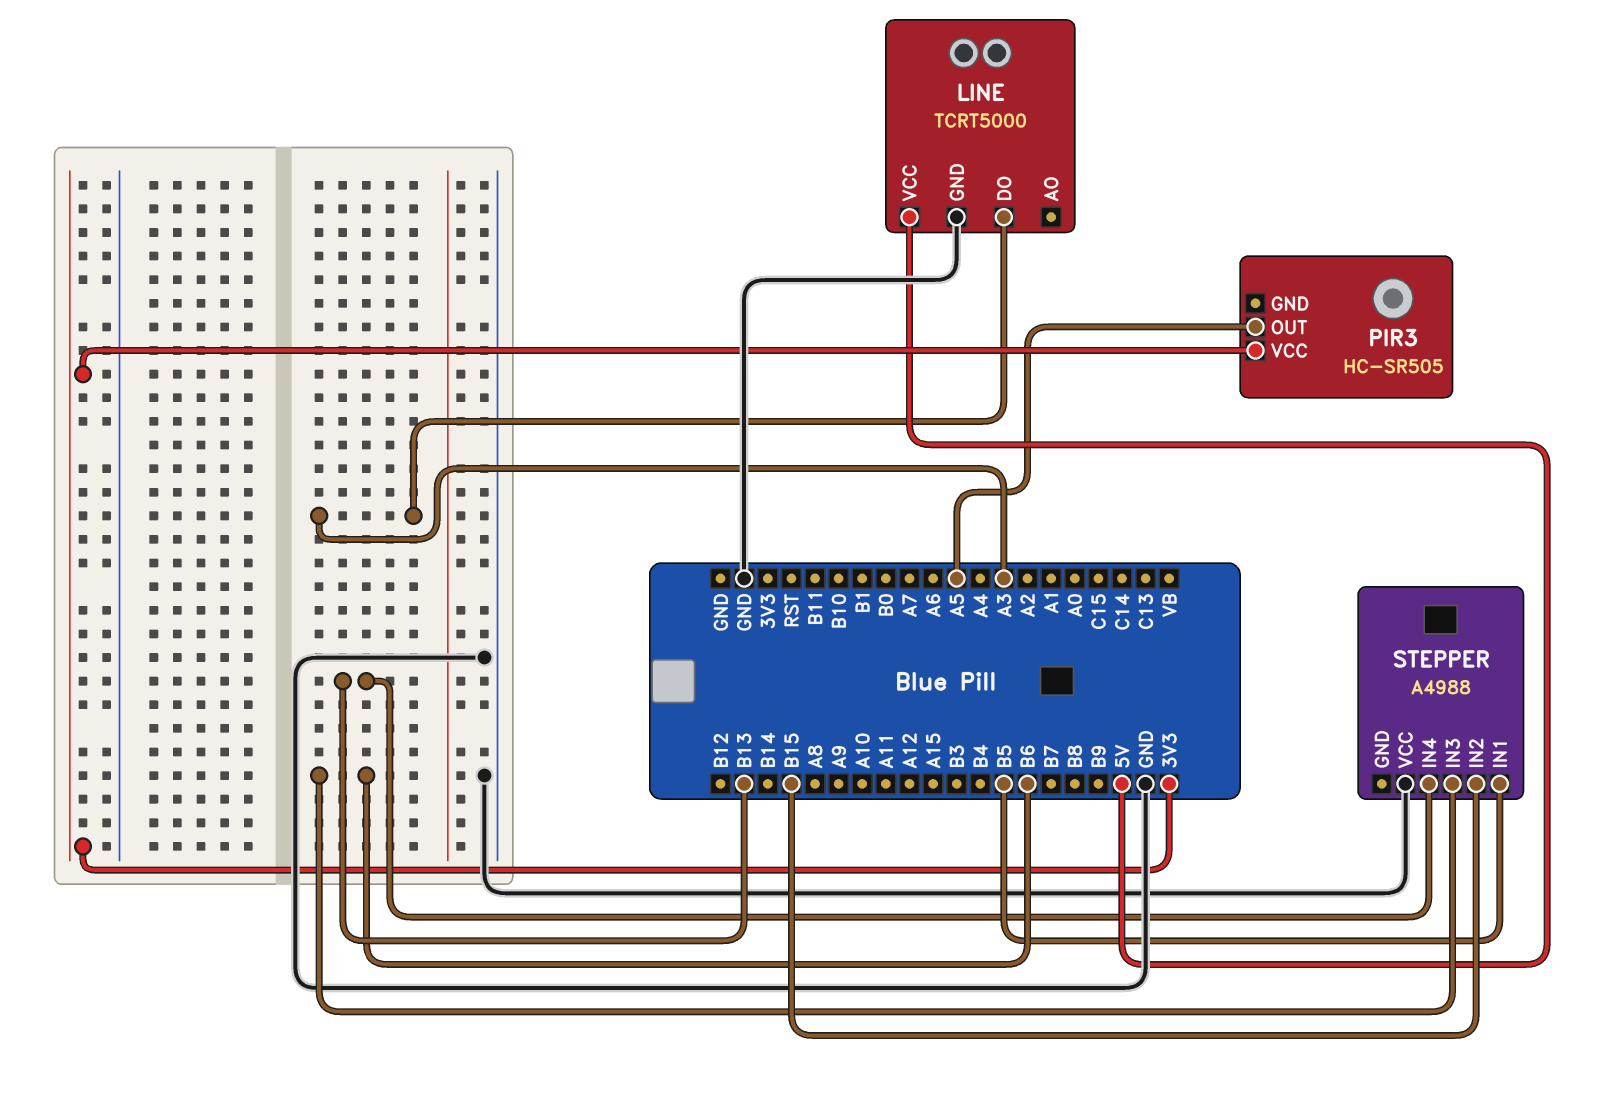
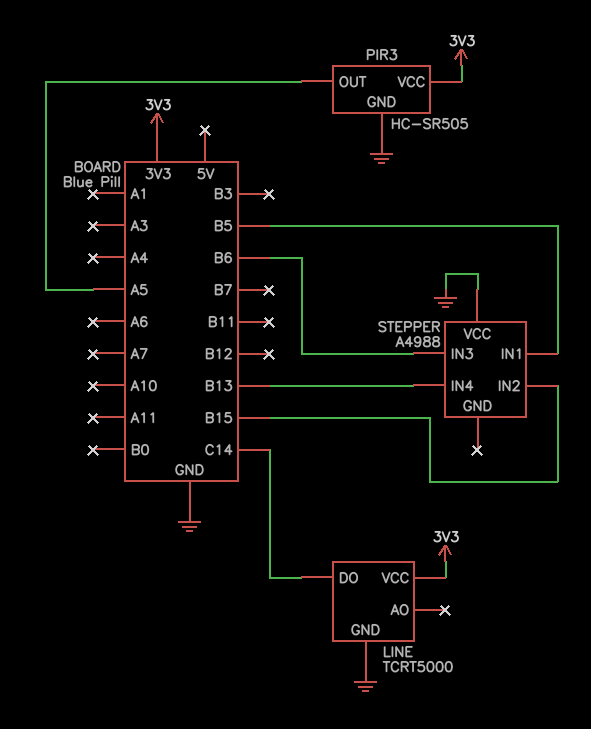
LINE pin DO: A3 -> C14
LINE pin VCC: 5V -> 3V3
PIR3 pin GND: none -> GND

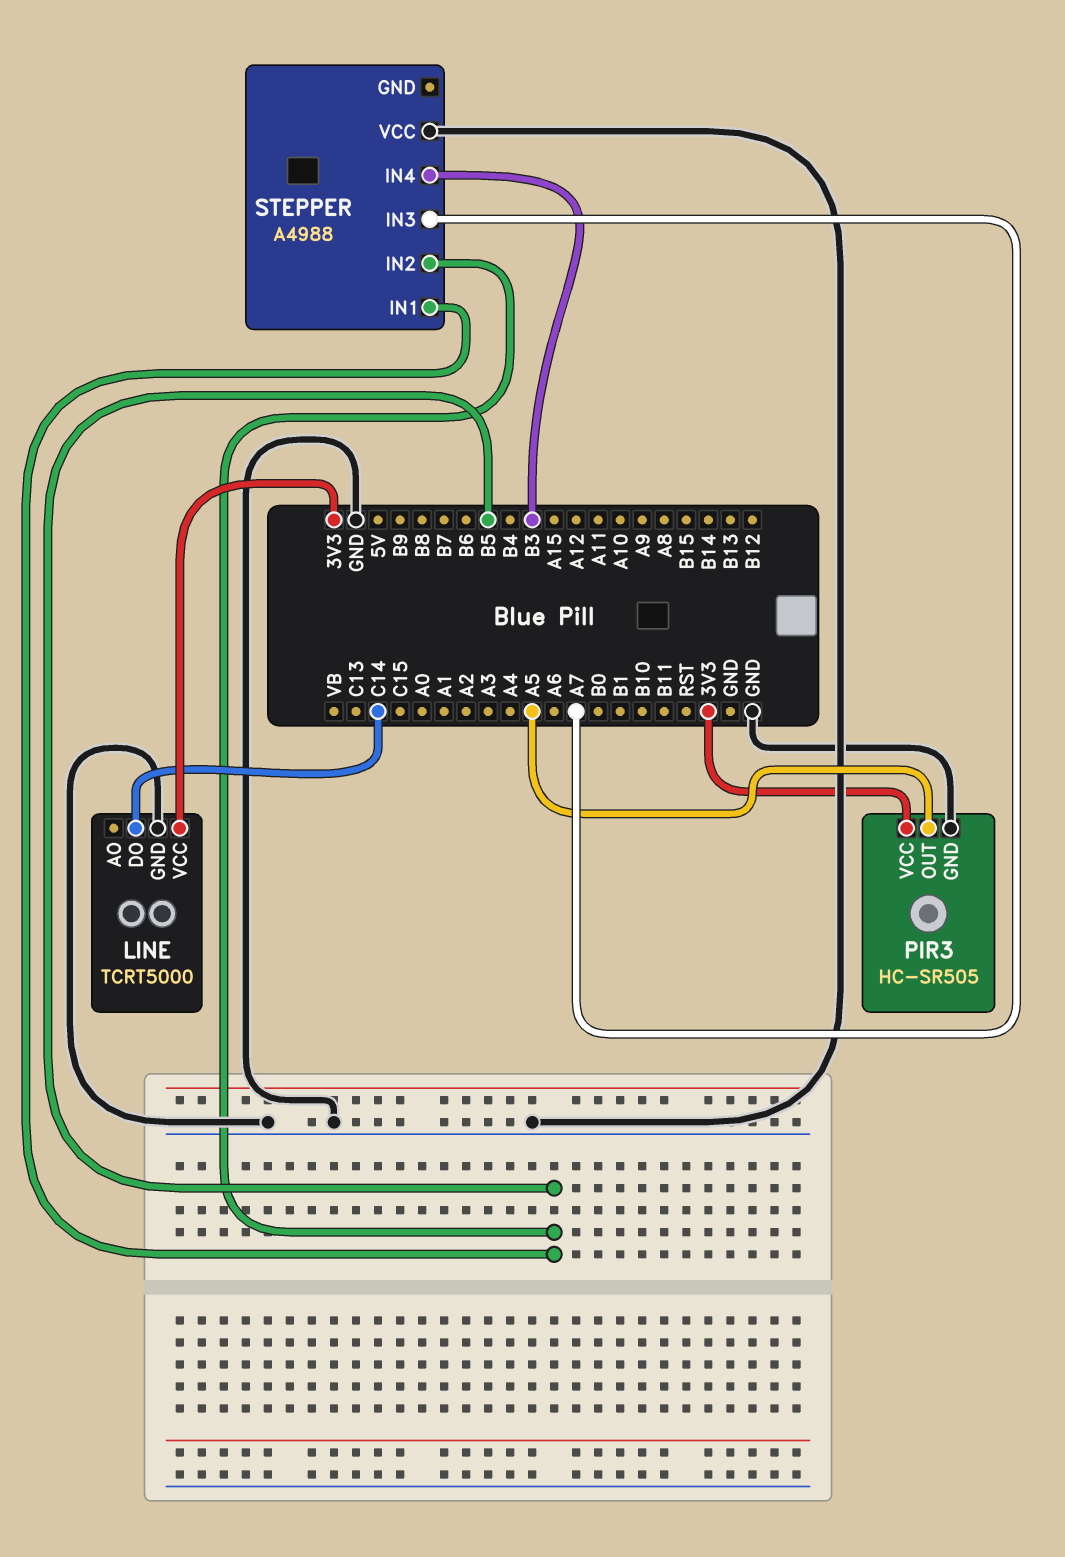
STEPPER pin IN2: B15 -> B5
STEPPER pin IN3: B6 -> A7
STEPPER pin IN4: B13 -> B3

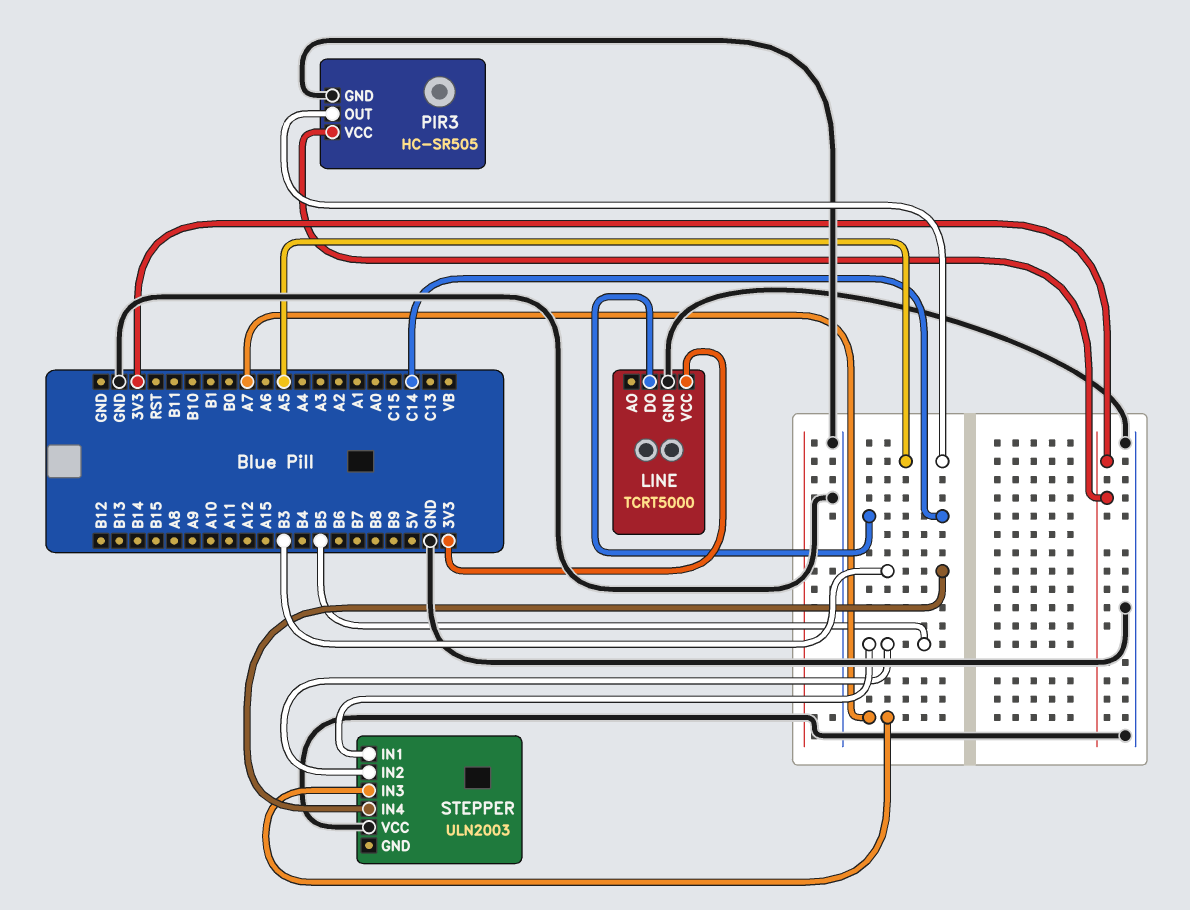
STEPPER: A4988 -> ULN2003

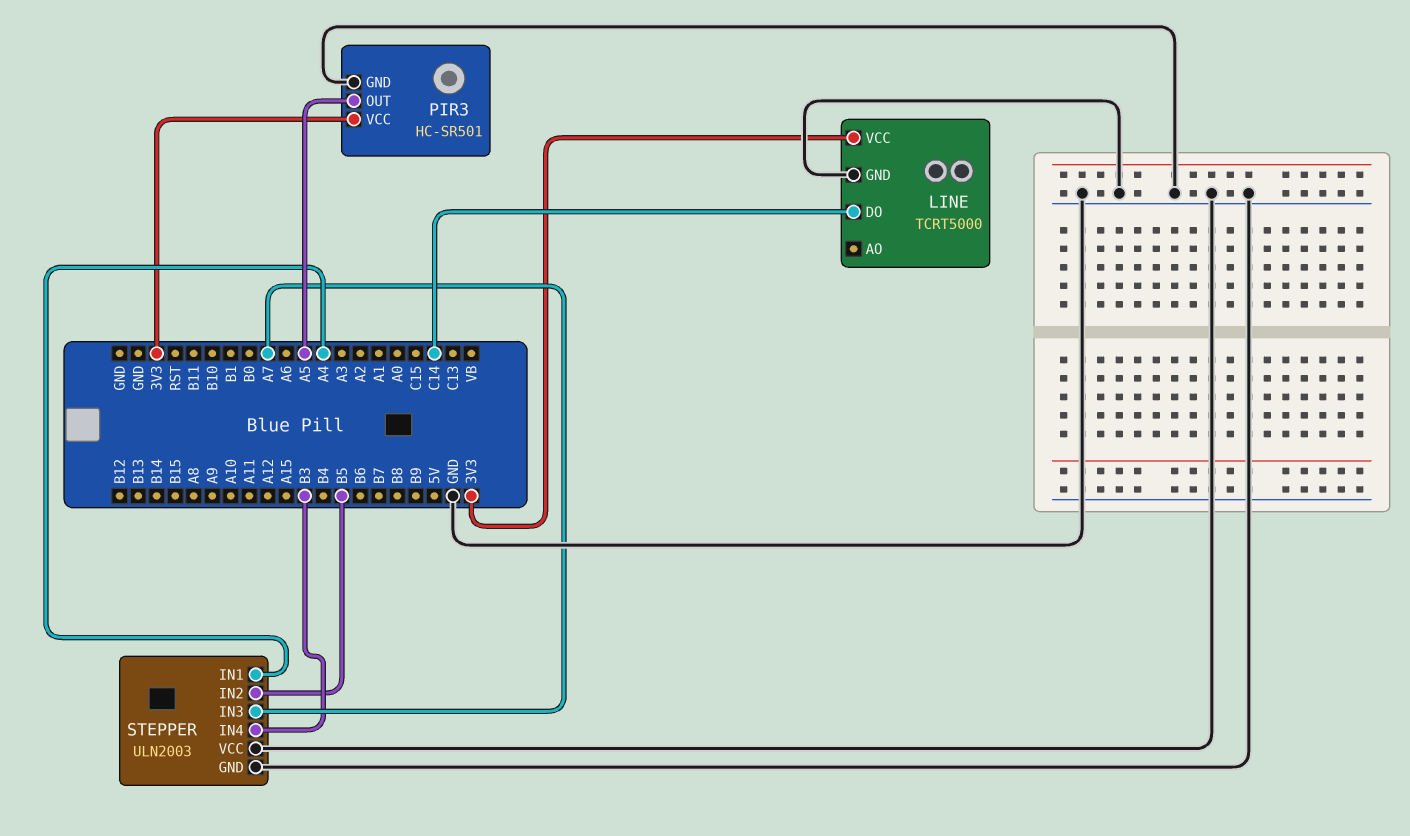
PIR3: HC-SR505 -> HC-SR501
STEPPER pin GND: none -> GND
STEPPER pin IN1: B5 -> A4

